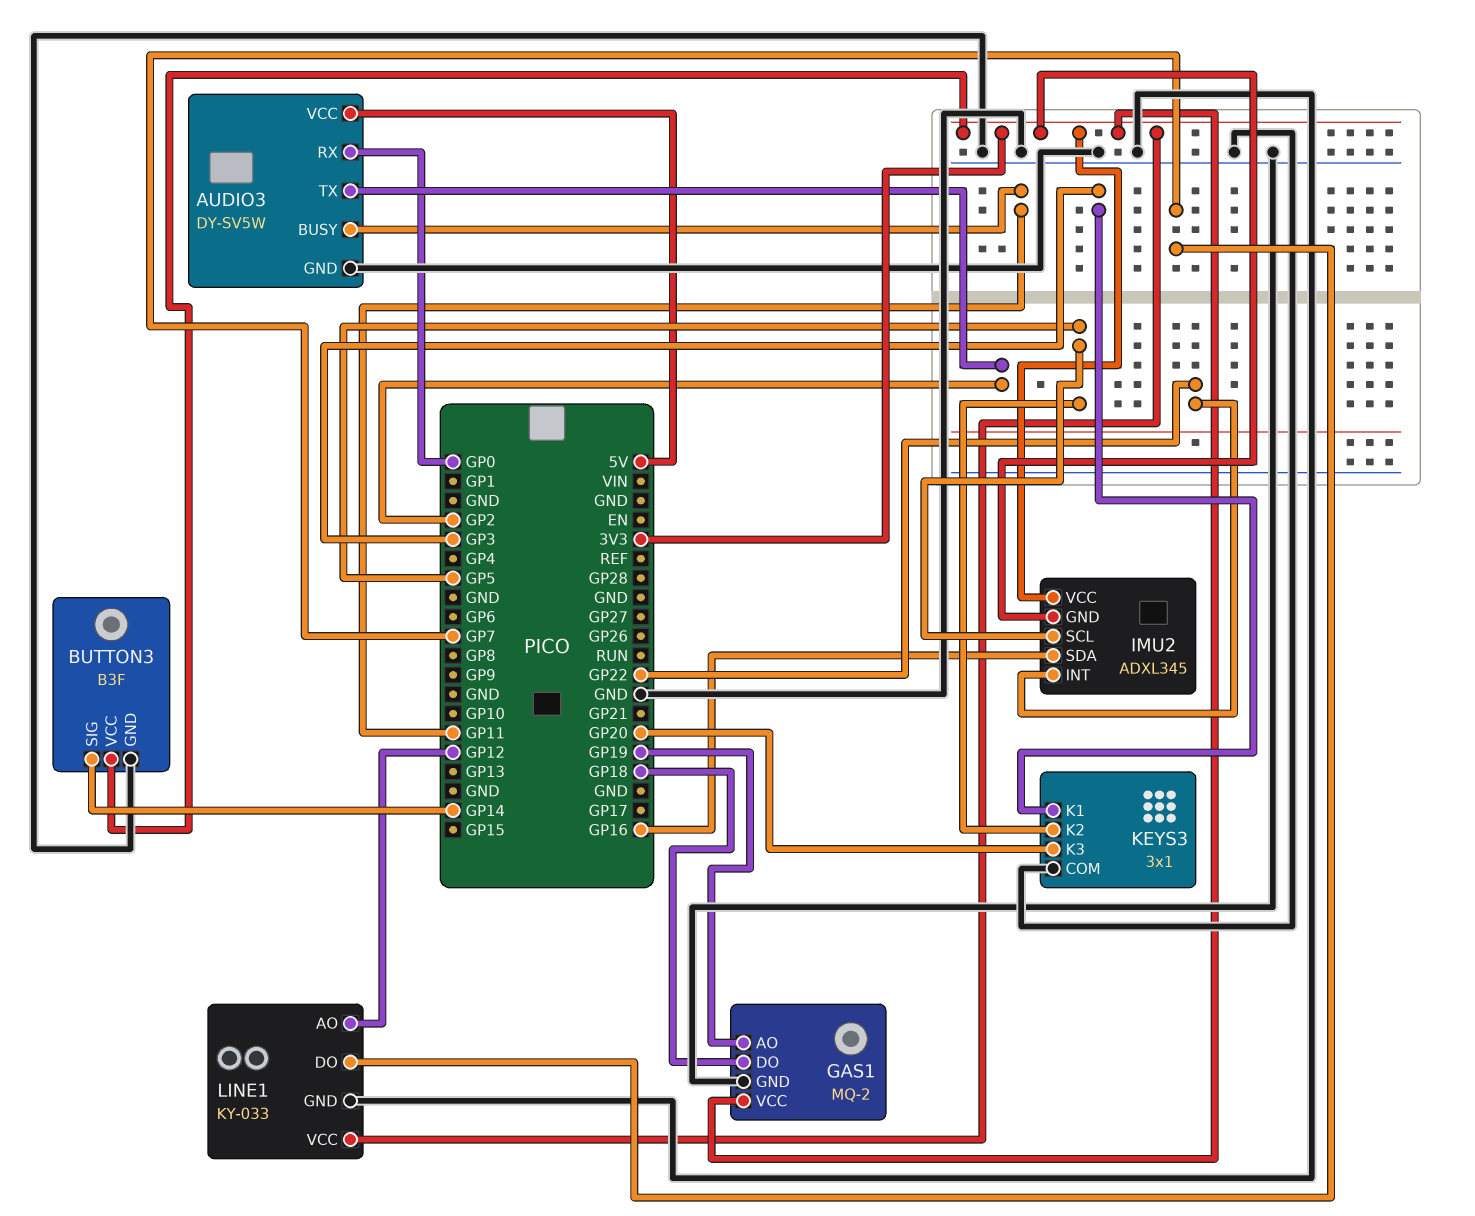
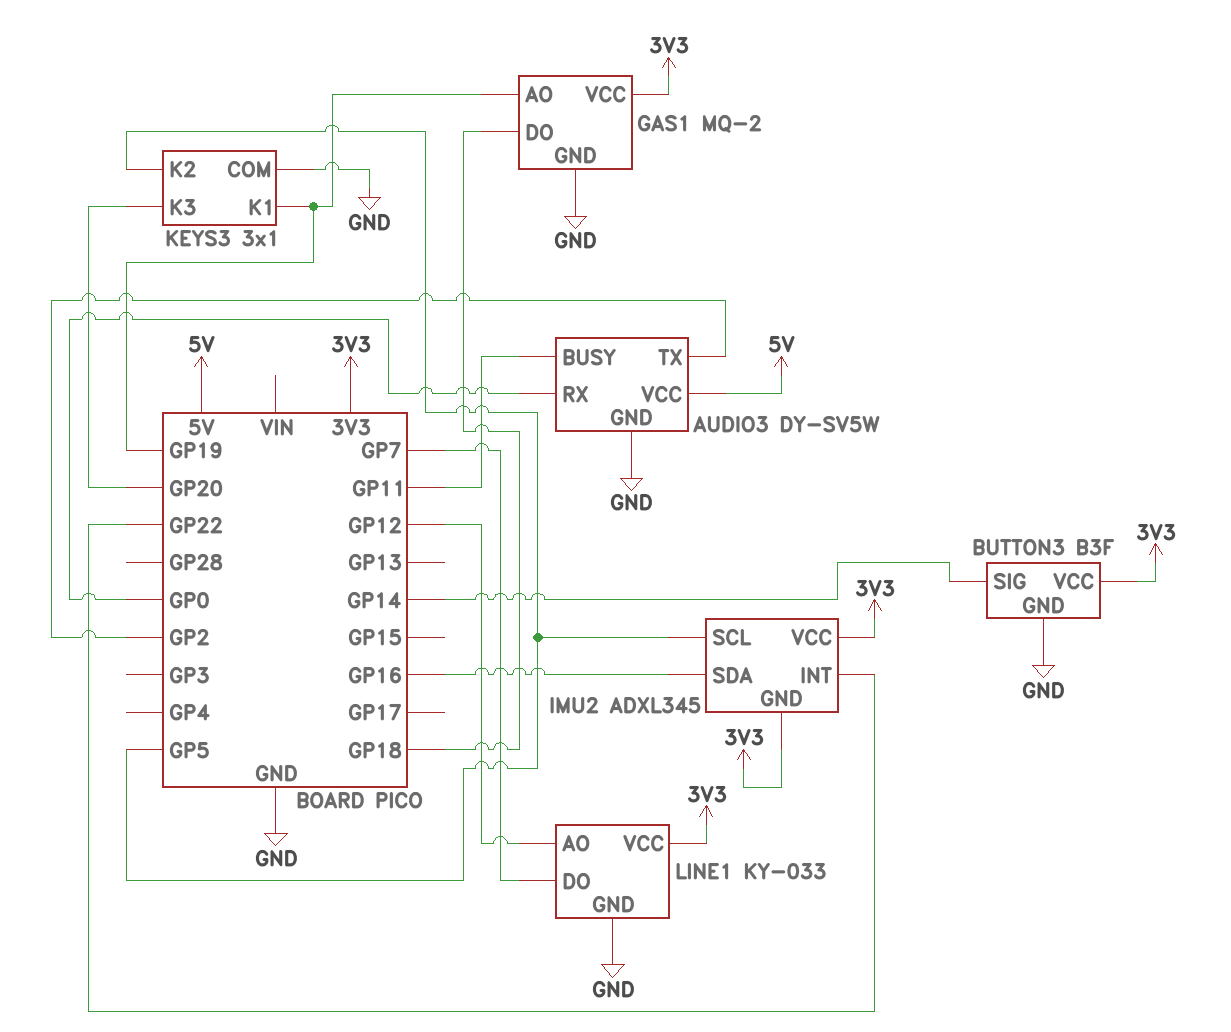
KEYS3 pin K1: GP3 -> GP19

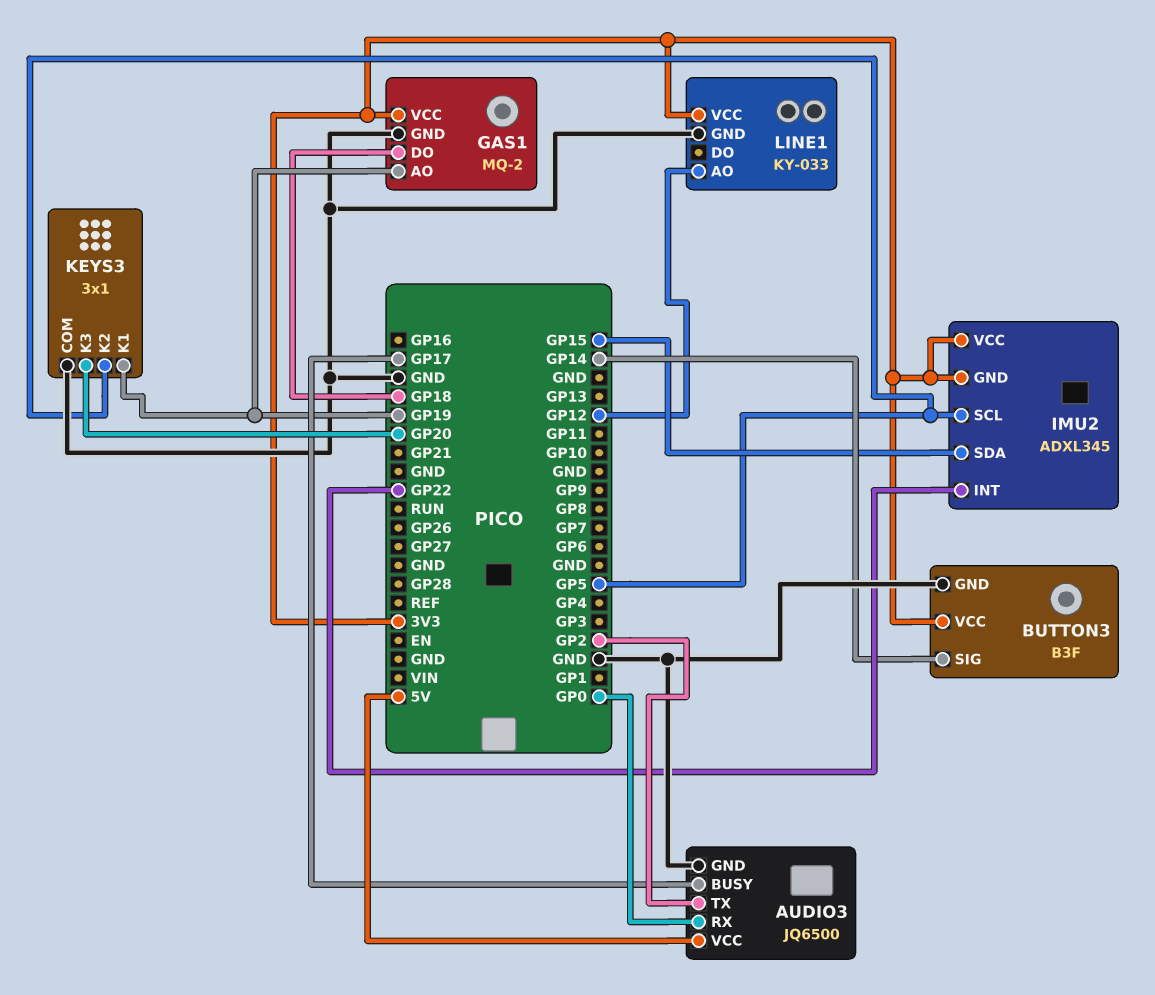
AUDIO3: DY-SV5W -> JQ6500
AUDIO3 pin BUSY: GP11 -> GP17
IMU2 pin SDA: GP16 -> GP15
LINE1 pin DO: GP7 -> none

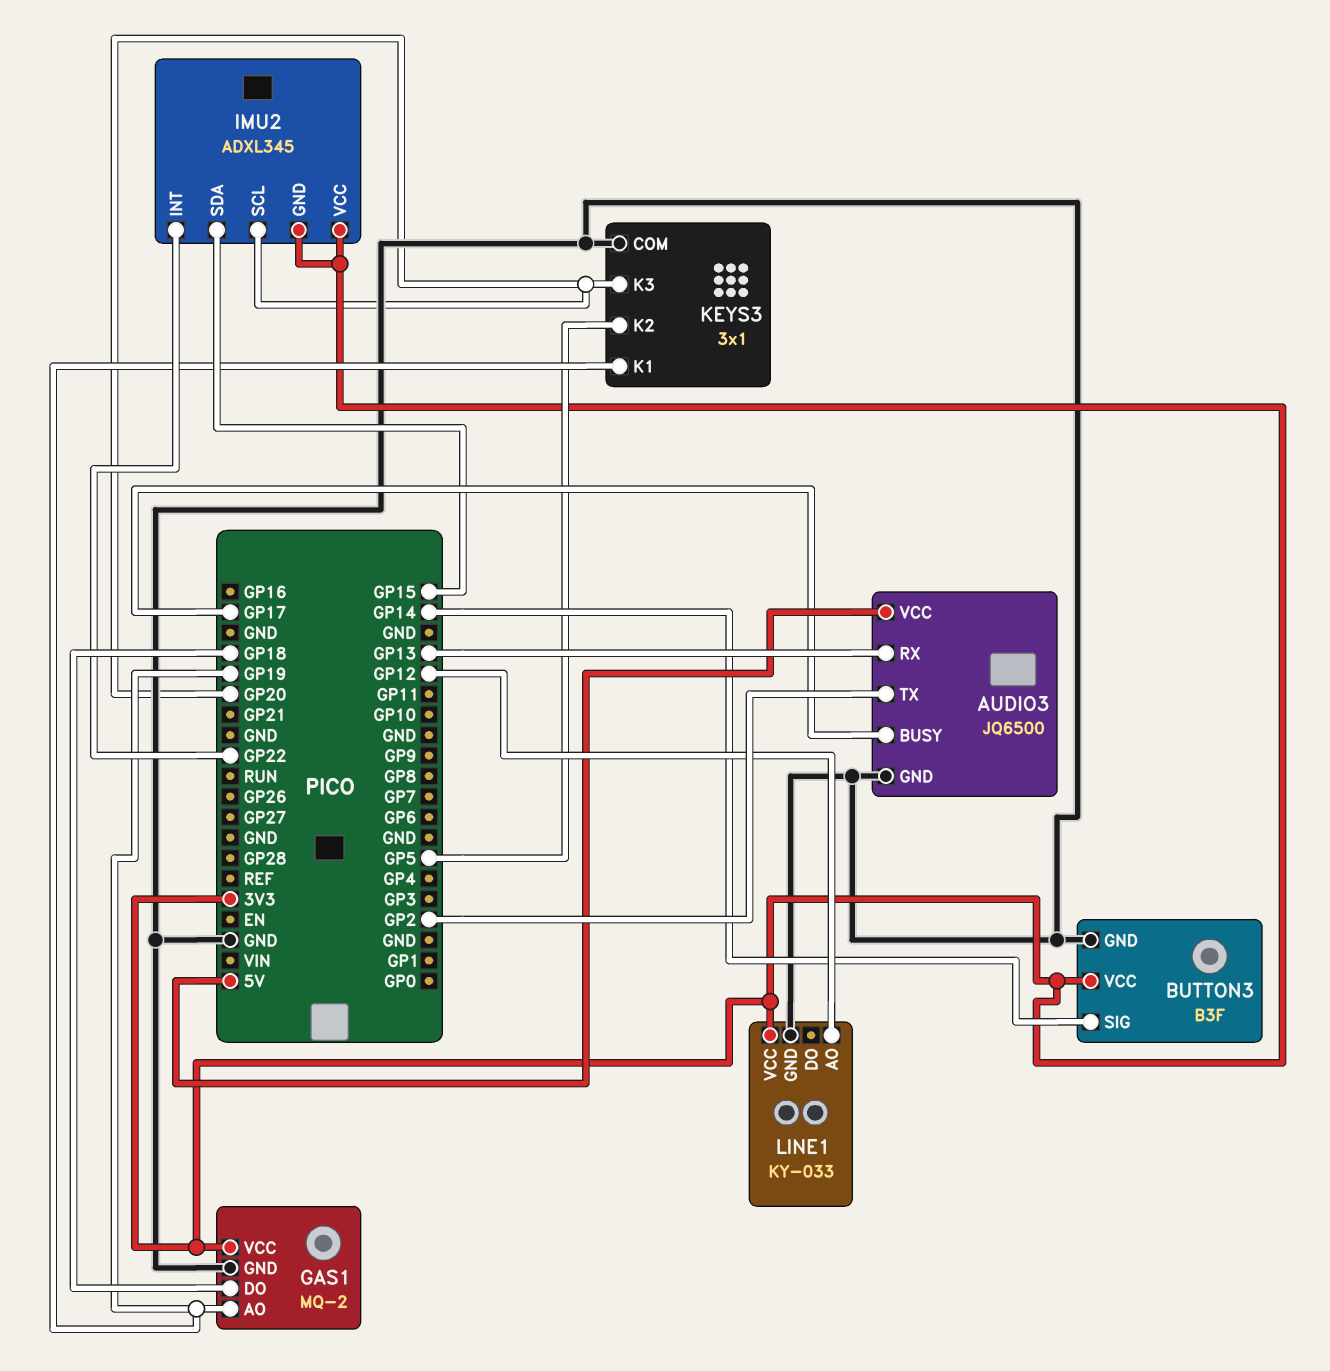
AUDIO3 pin RX: GP0 -> GP13
IMU2 pin SCL: GP5 -> GP20

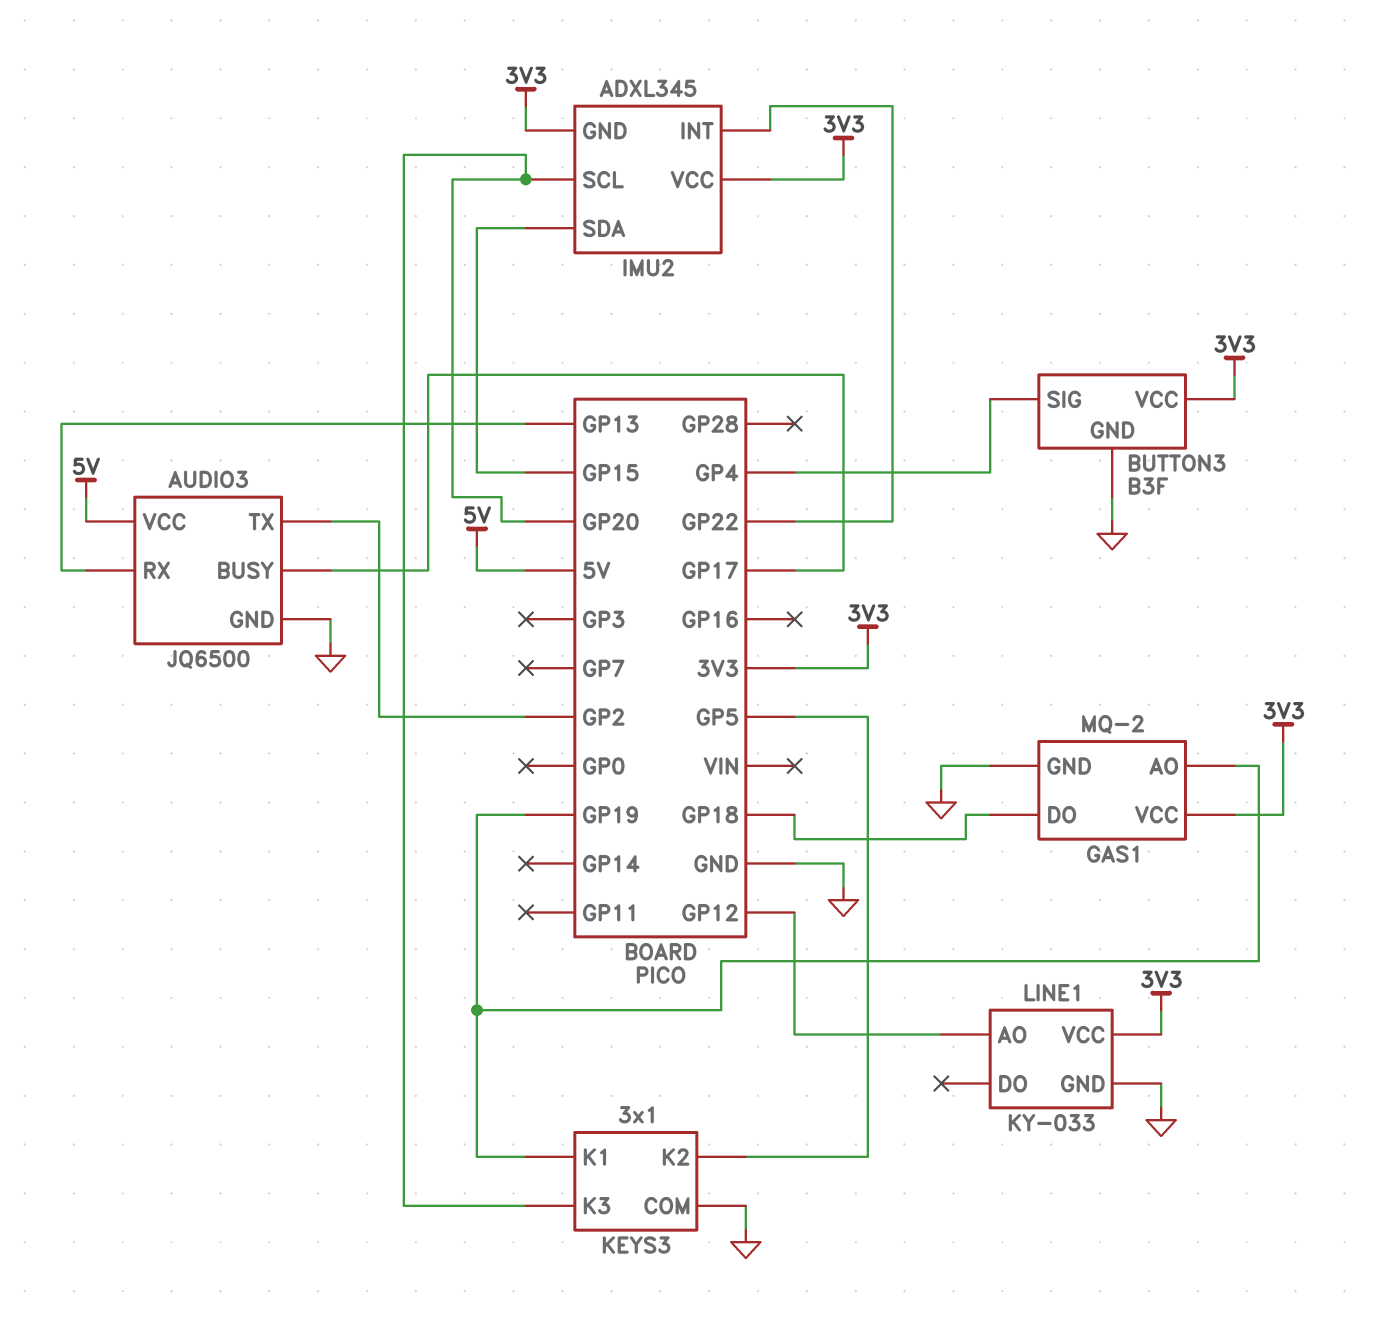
BUTTON3 pin SIG: GP14 -> GP4

